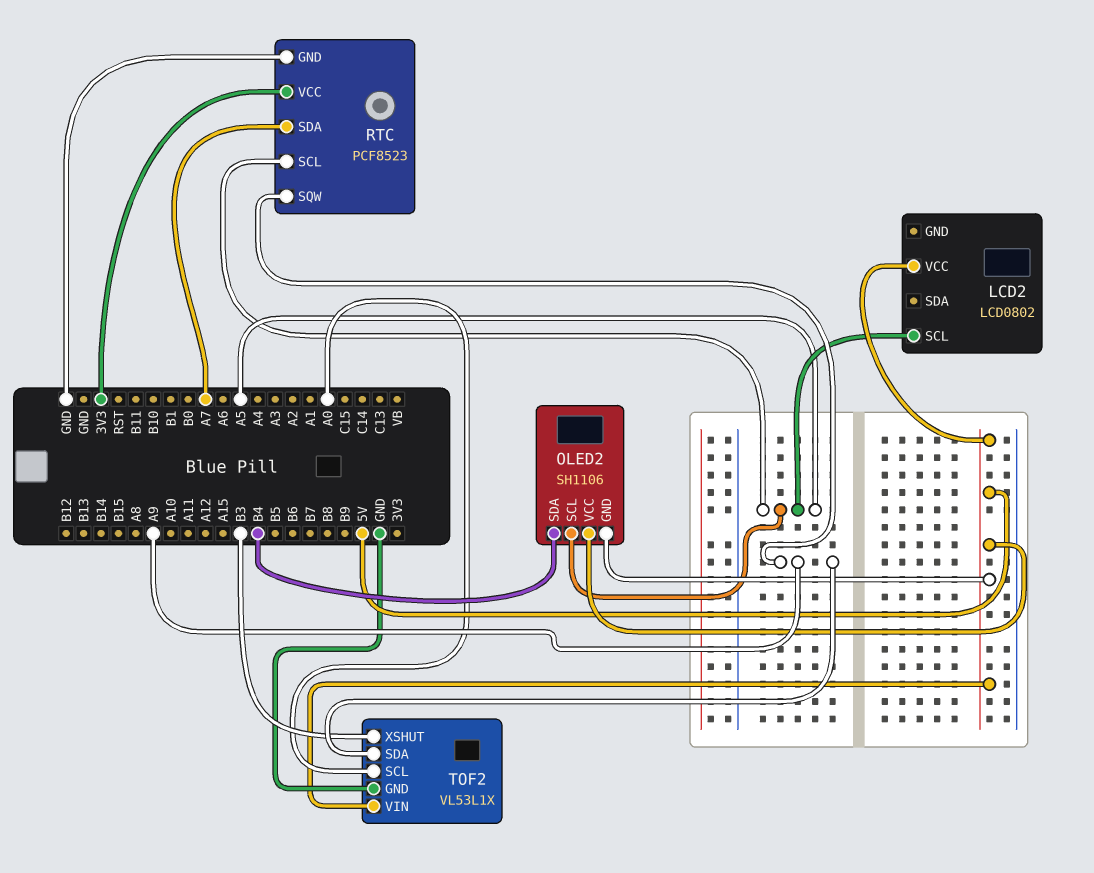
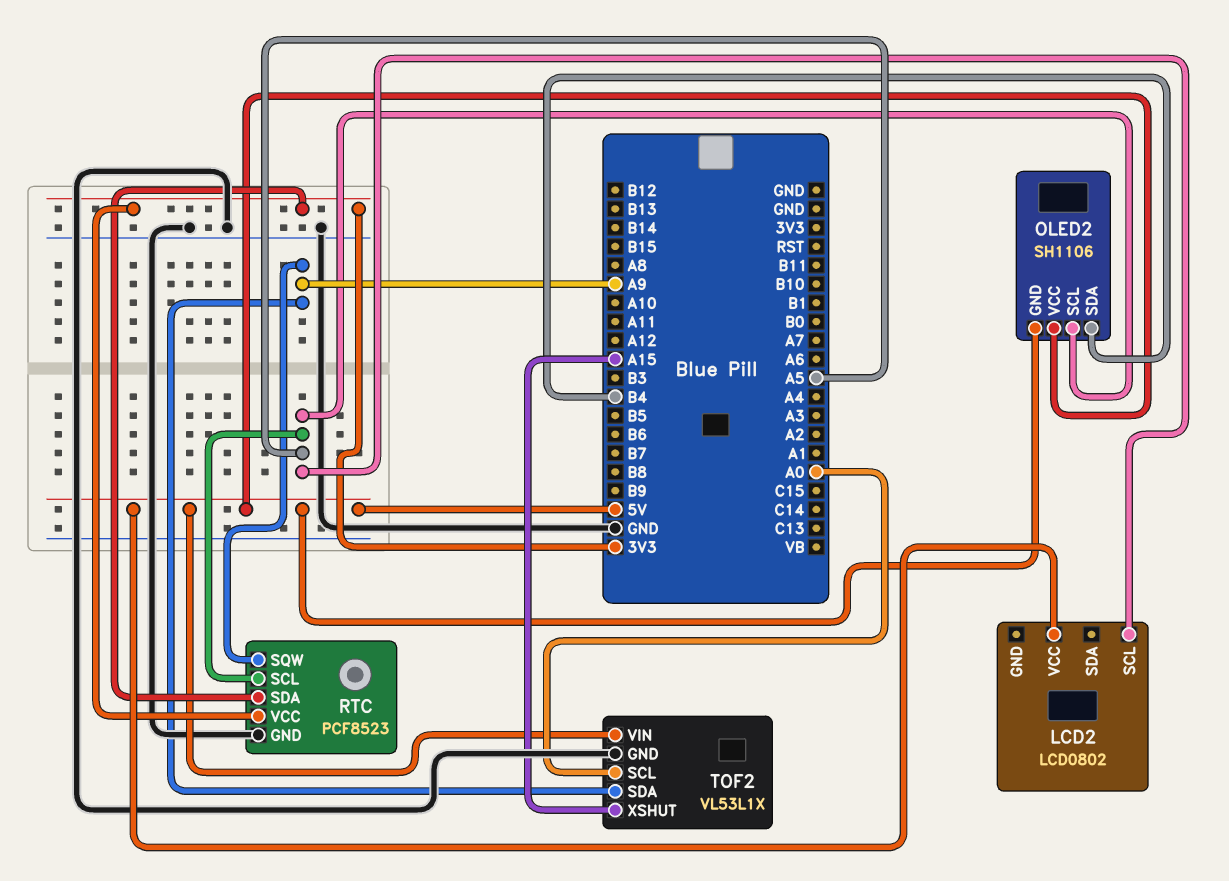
RTC pin SDA: A7 -> 3V3
TOF2 pin XSHUT: B3 -> A15

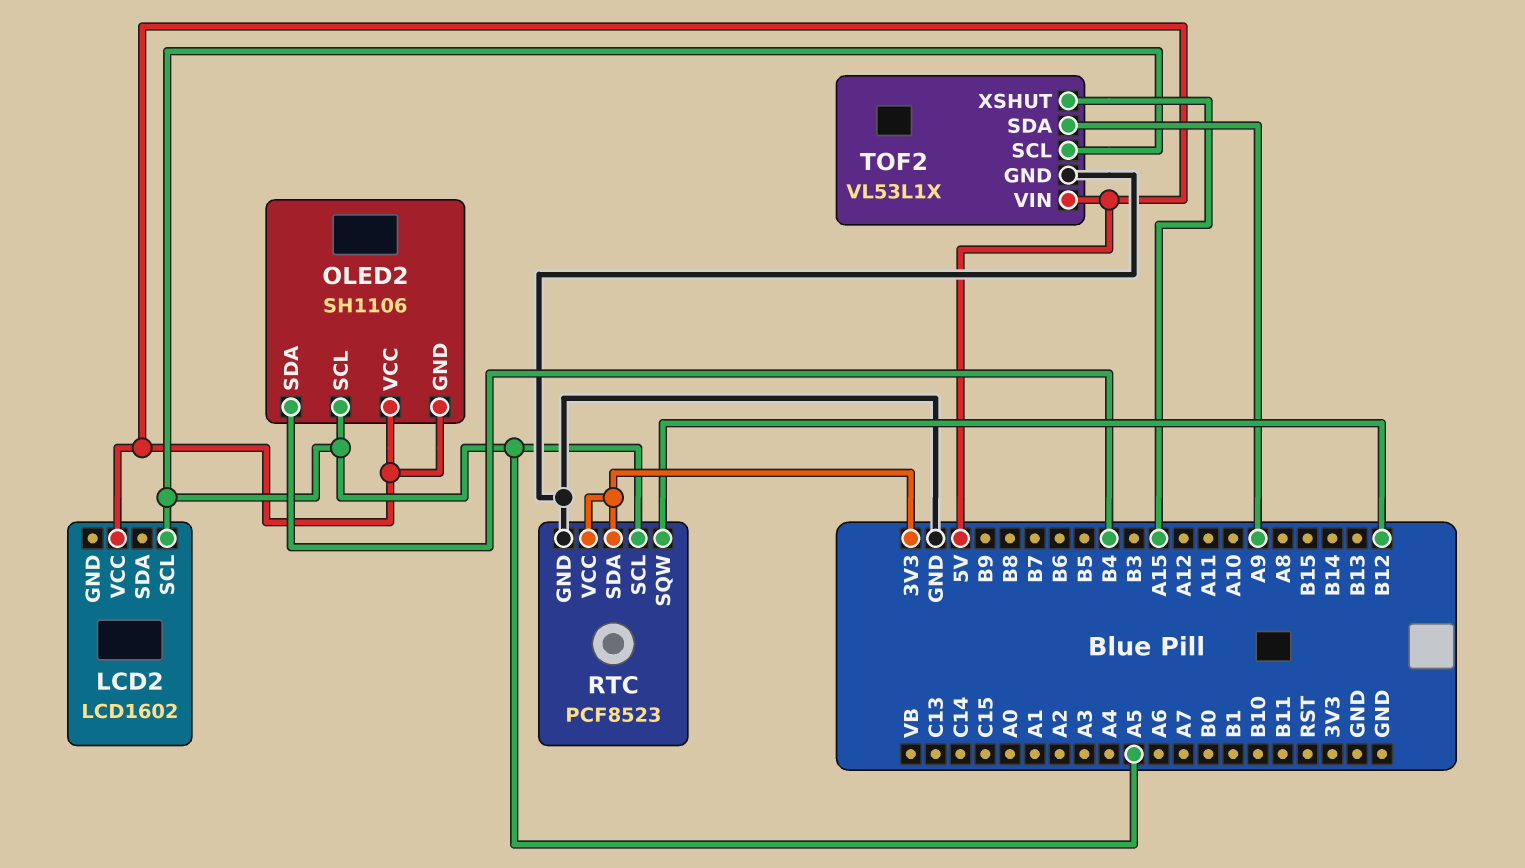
LCD2: LCD0802 -> LCD1602
RTC pin SQW: A9 -> B12
TOF2 pin SCL: A0 -> A5

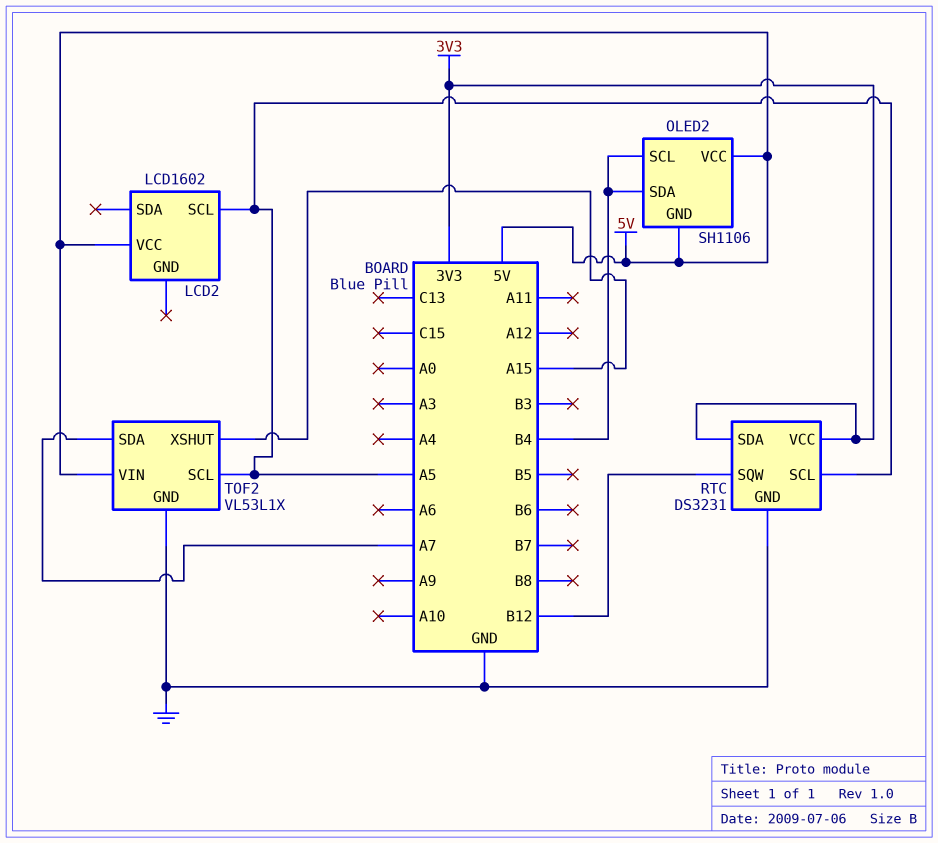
OLED2 pin SCL: A5 -> B4
RTC: PCF8523 -> DS3231
TOF2 pin SDA: A9 -> A7

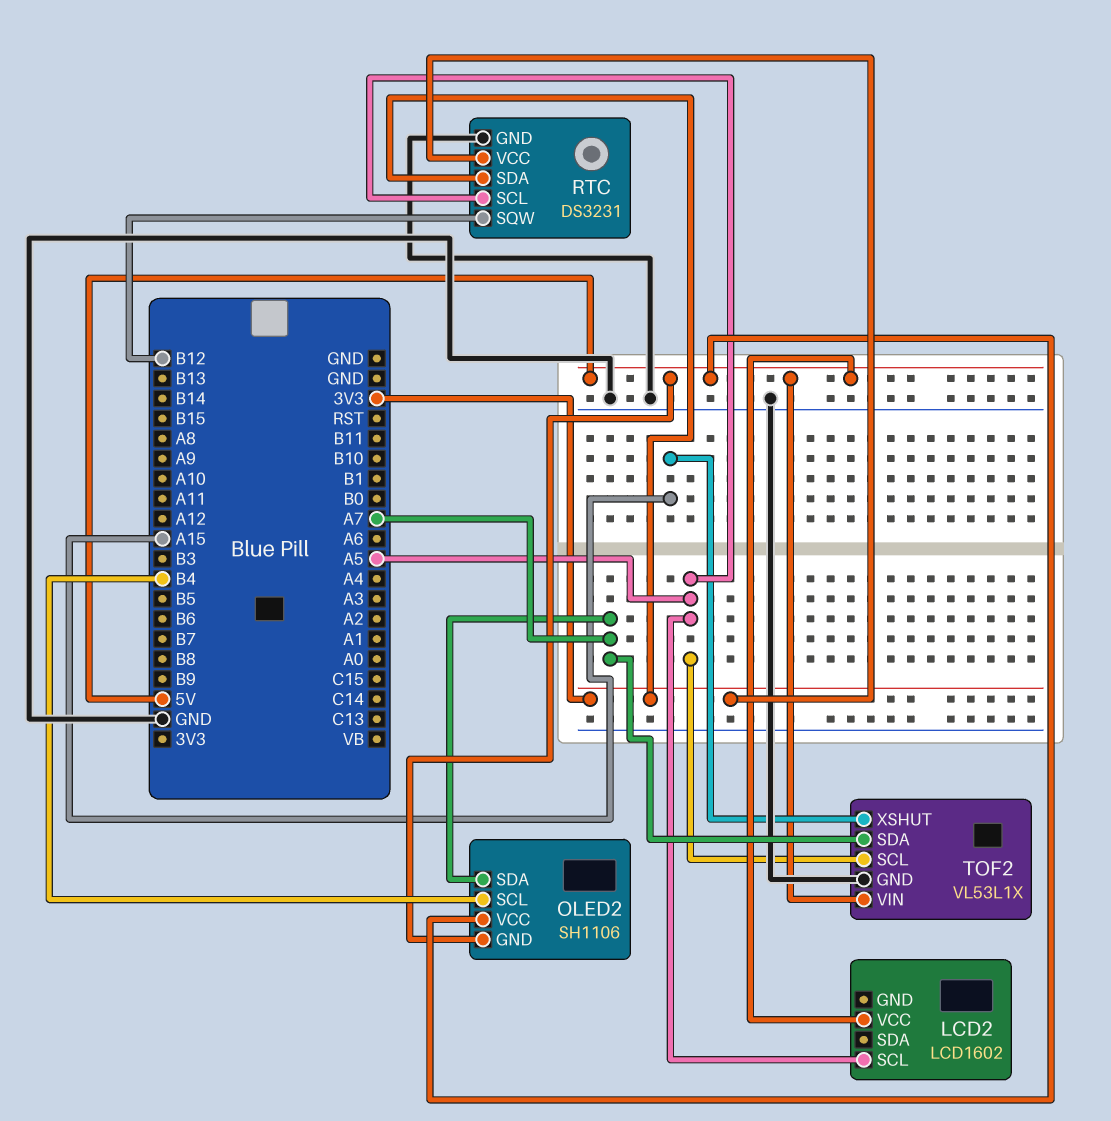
OLED2 pin SDA: B4 -> A7

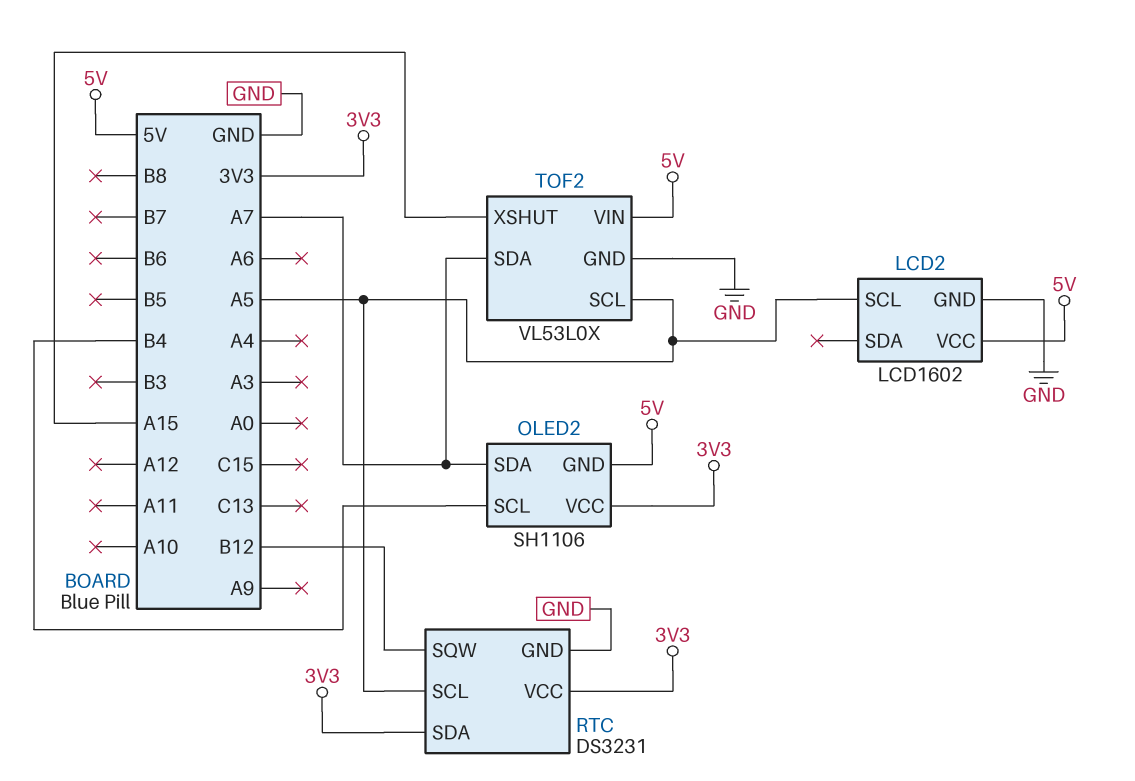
LCD2 pin GND: none -> GND
OLED2 pin VCC: 5V -> 3V3
TOF2: VL53L1X -> VL53L0X

